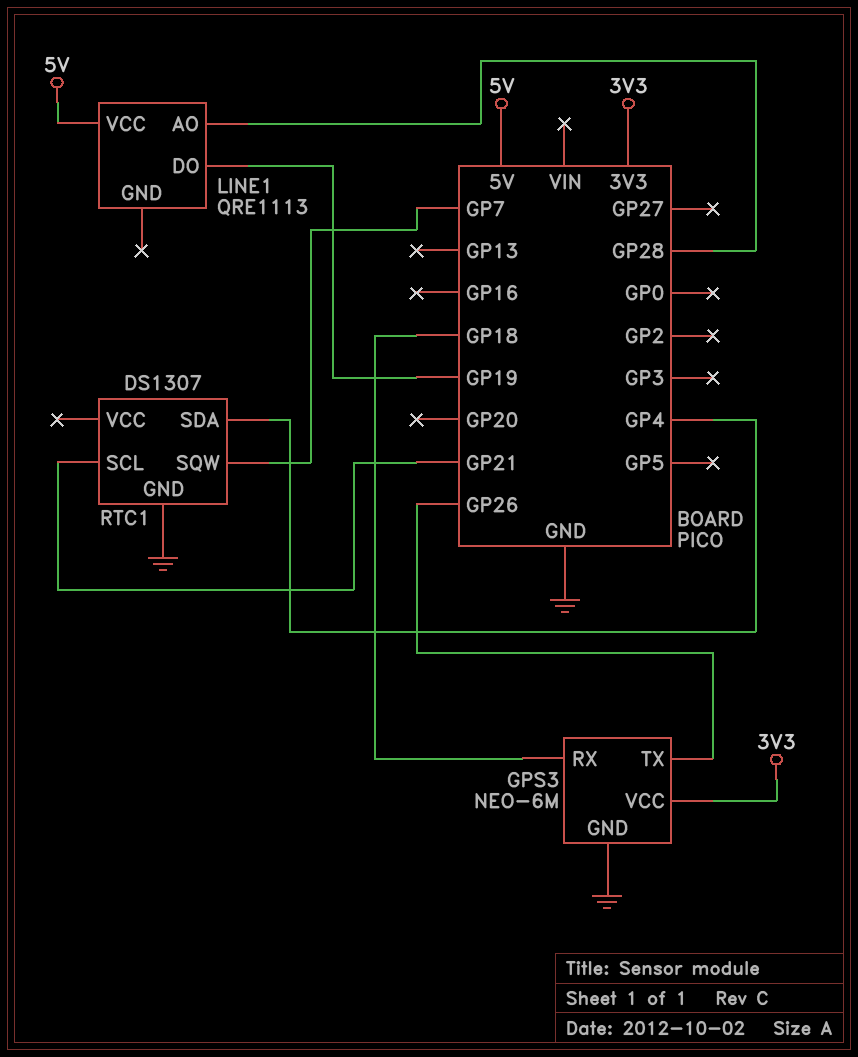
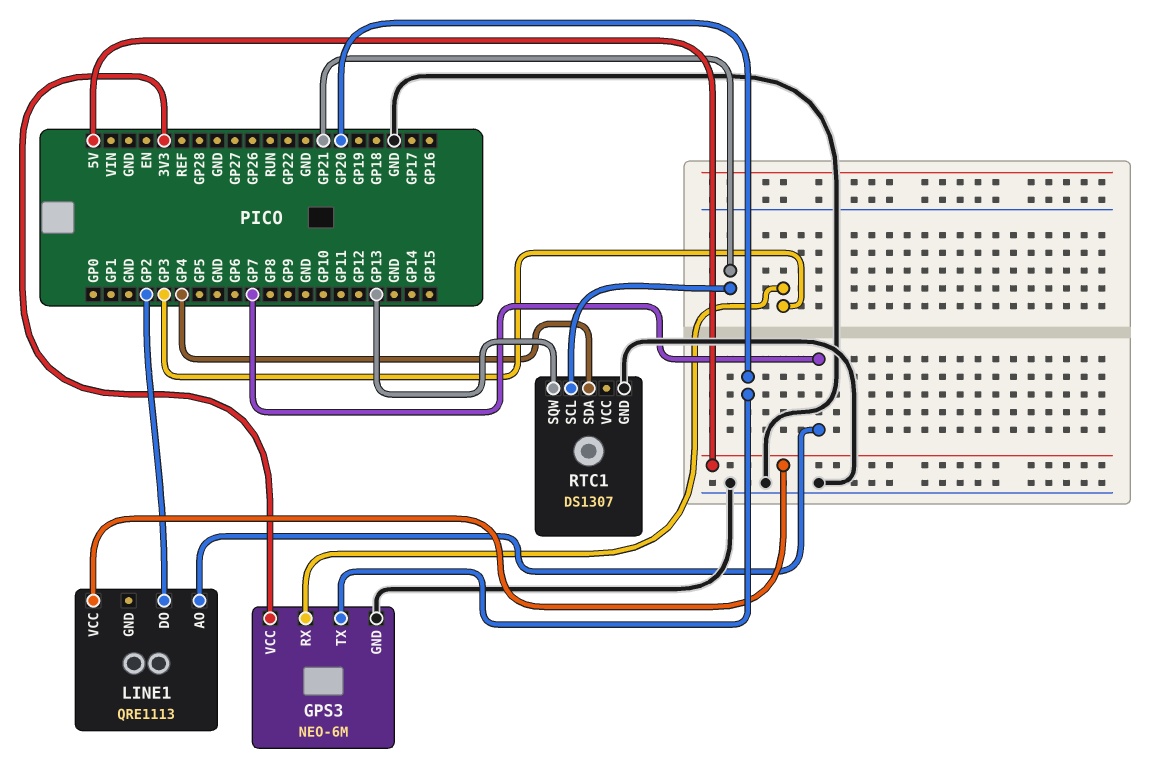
GPS3 pin RX: GP18 -> GP3
GPS3 pin TX: GP26 -> GP20
LINE1 pin AO: GP28 -> GP7
LINE1 pin DO: GP19 -> GP2
RTC1 pin SQW: GP7 -> GP13

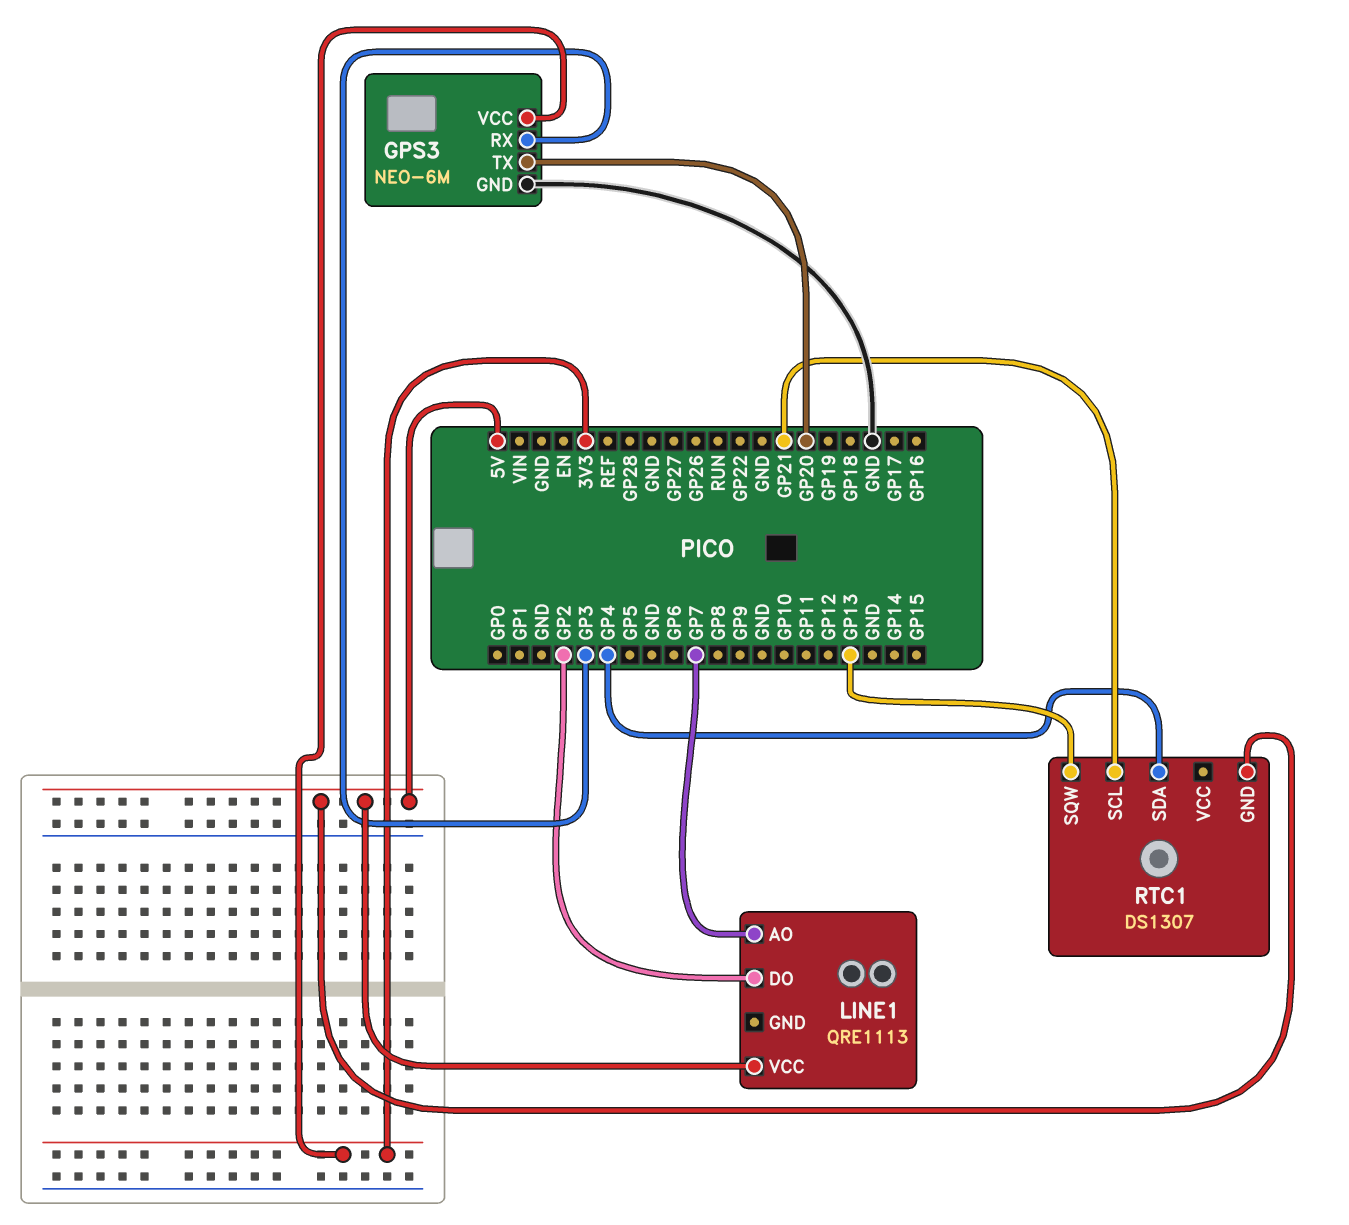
RTC1 pin GND: GND -> 5V

